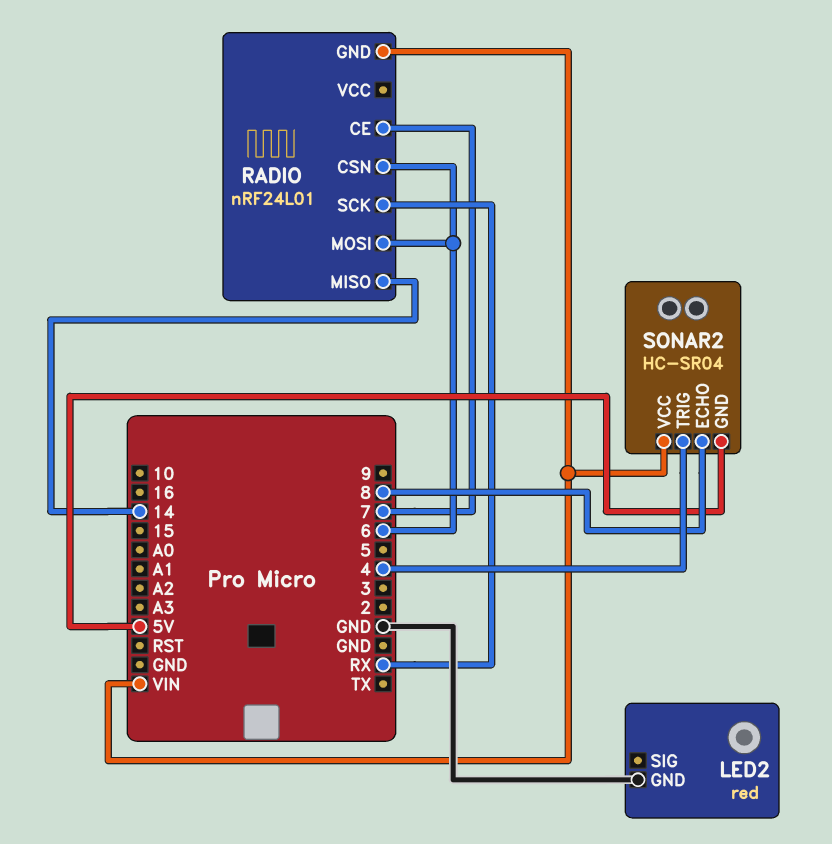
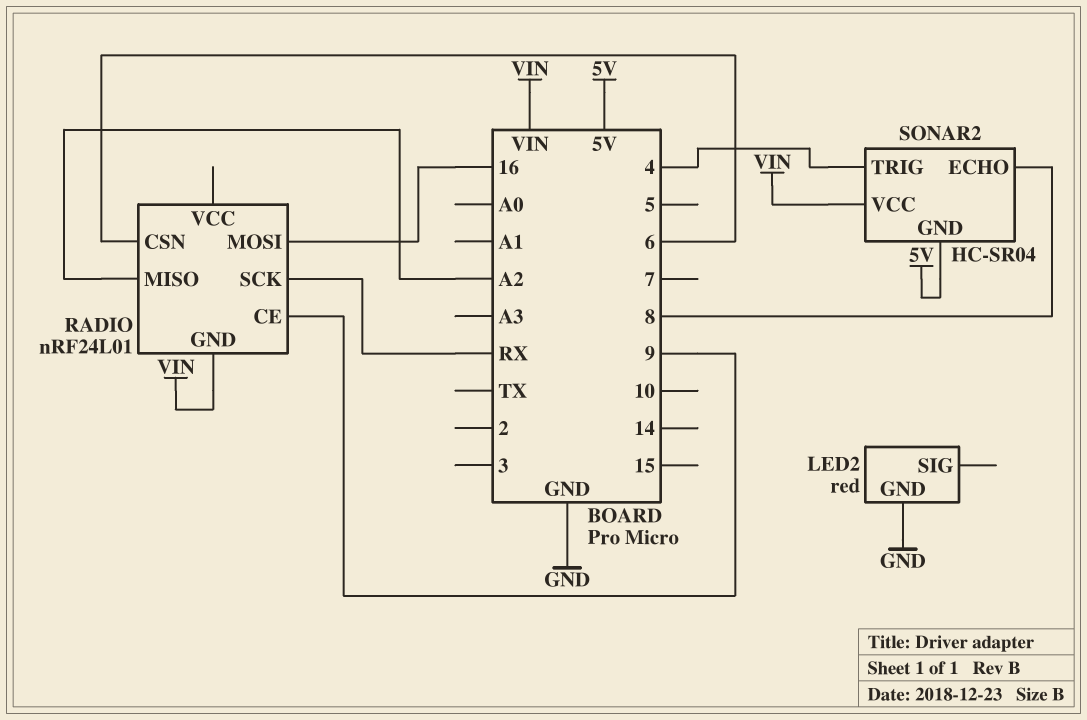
RADIO pin CE: 7 -> 9
RADIO pin MISO: 14 -> A2
RADIO pin MOSI: 6 -> 16

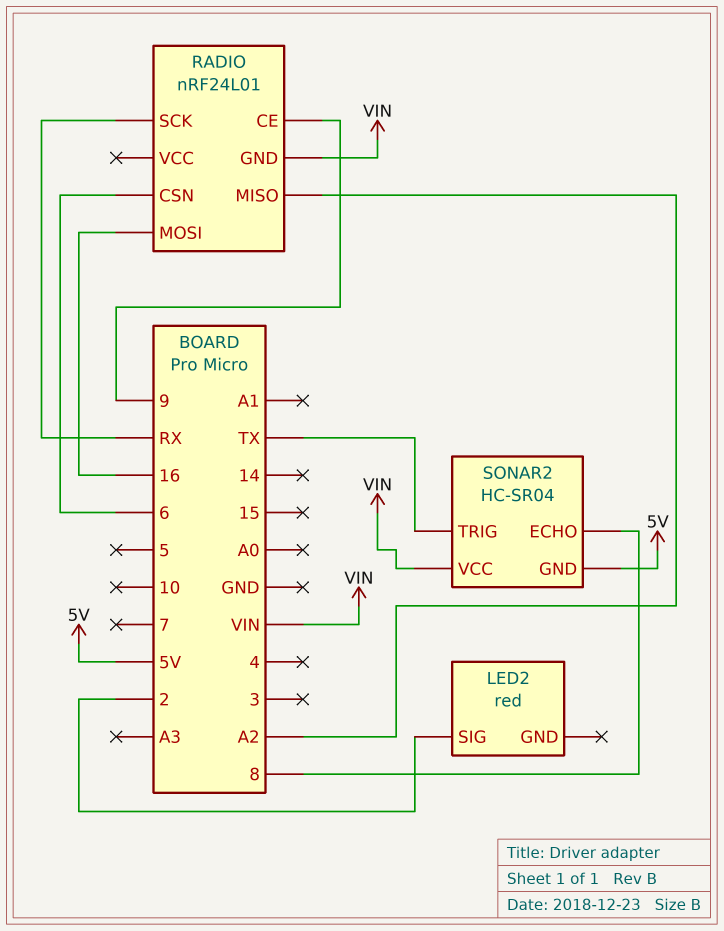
LED2 pin GND: GND -> none
LED2 pin SIG: none -> 2
SONAR2 pin TRIG: 4 -> TX

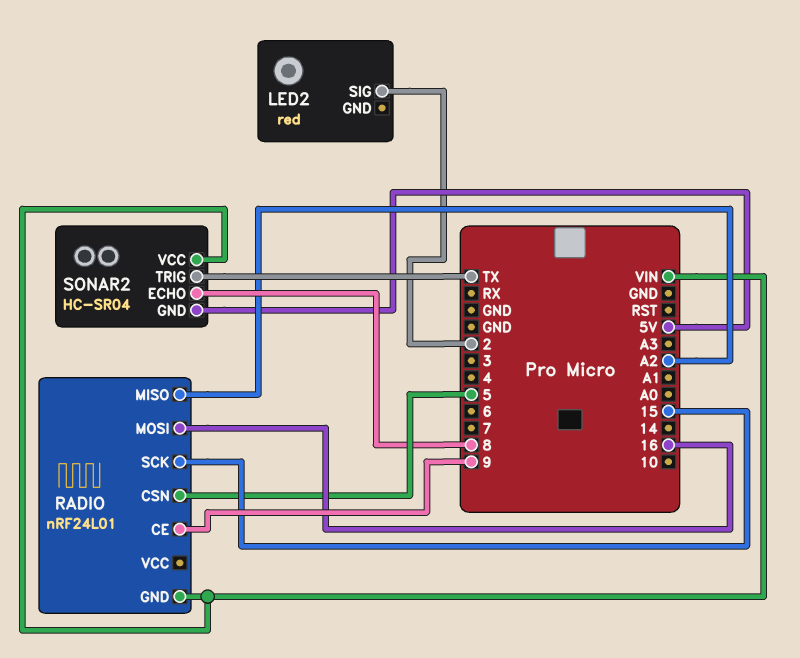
RADIO pin CSN: 6 -> 5
RADIO pin SCK: RX -> 15

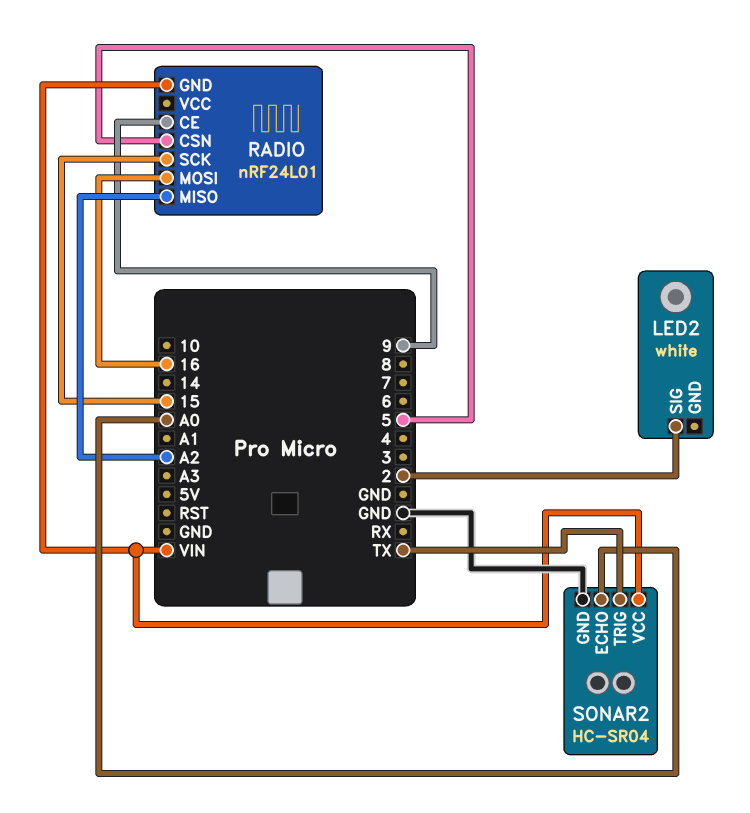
LED2: red -> white
SONAR2 pin ECHO: 8 -> A0
SONAR2 pin GND: 5V -> GND

